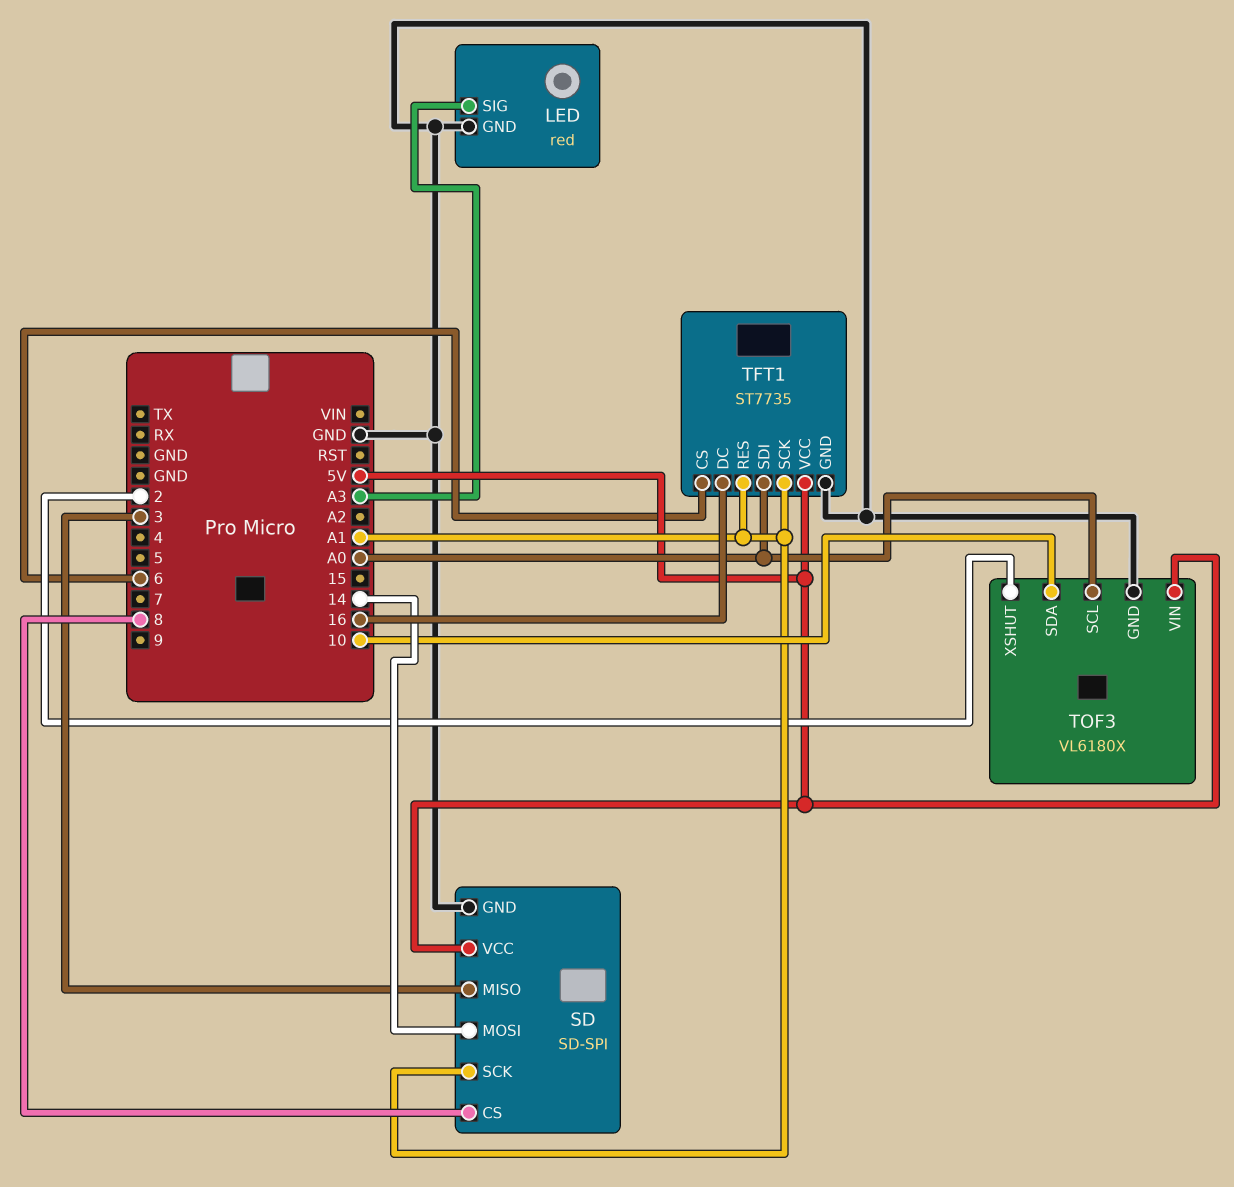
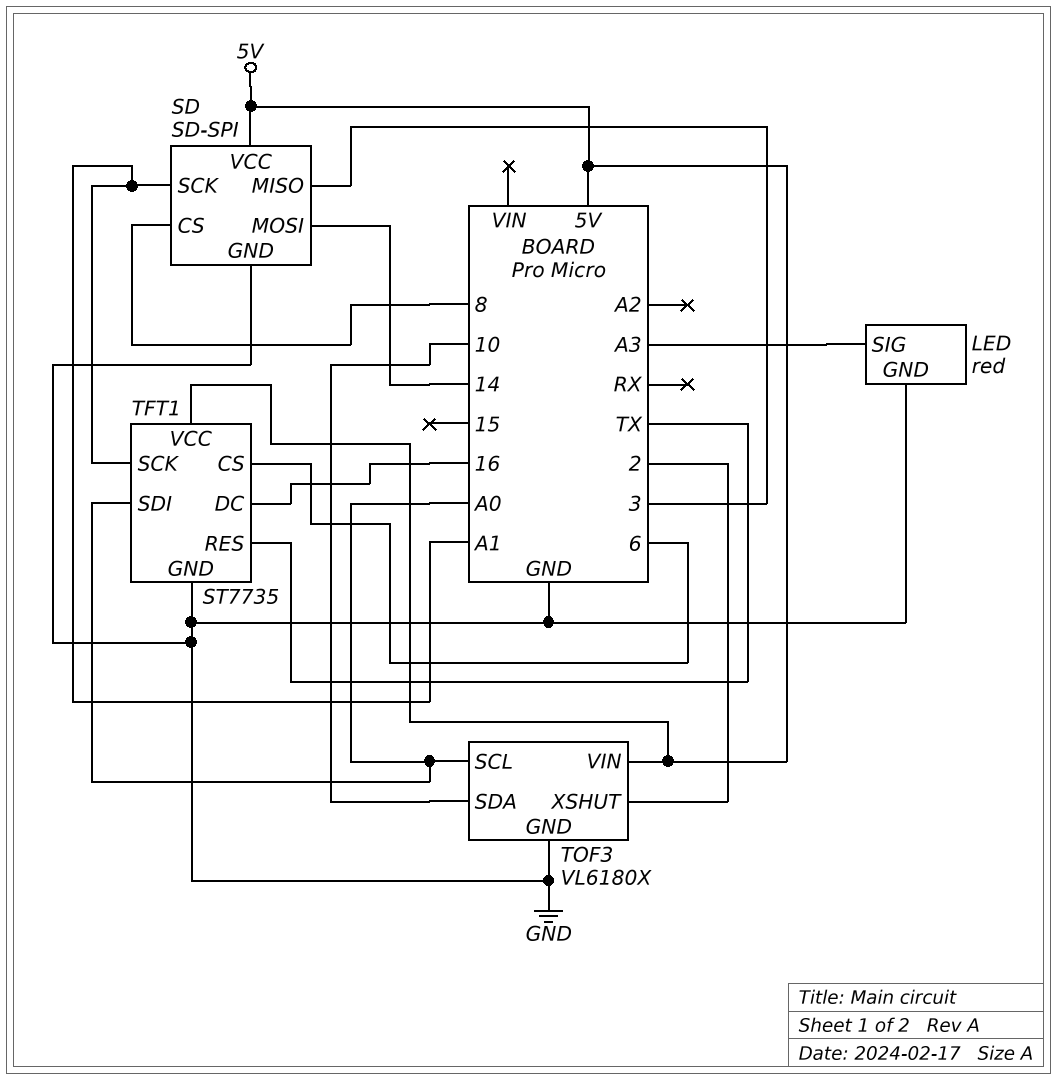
TFT1 pin RES: A1 -> TX

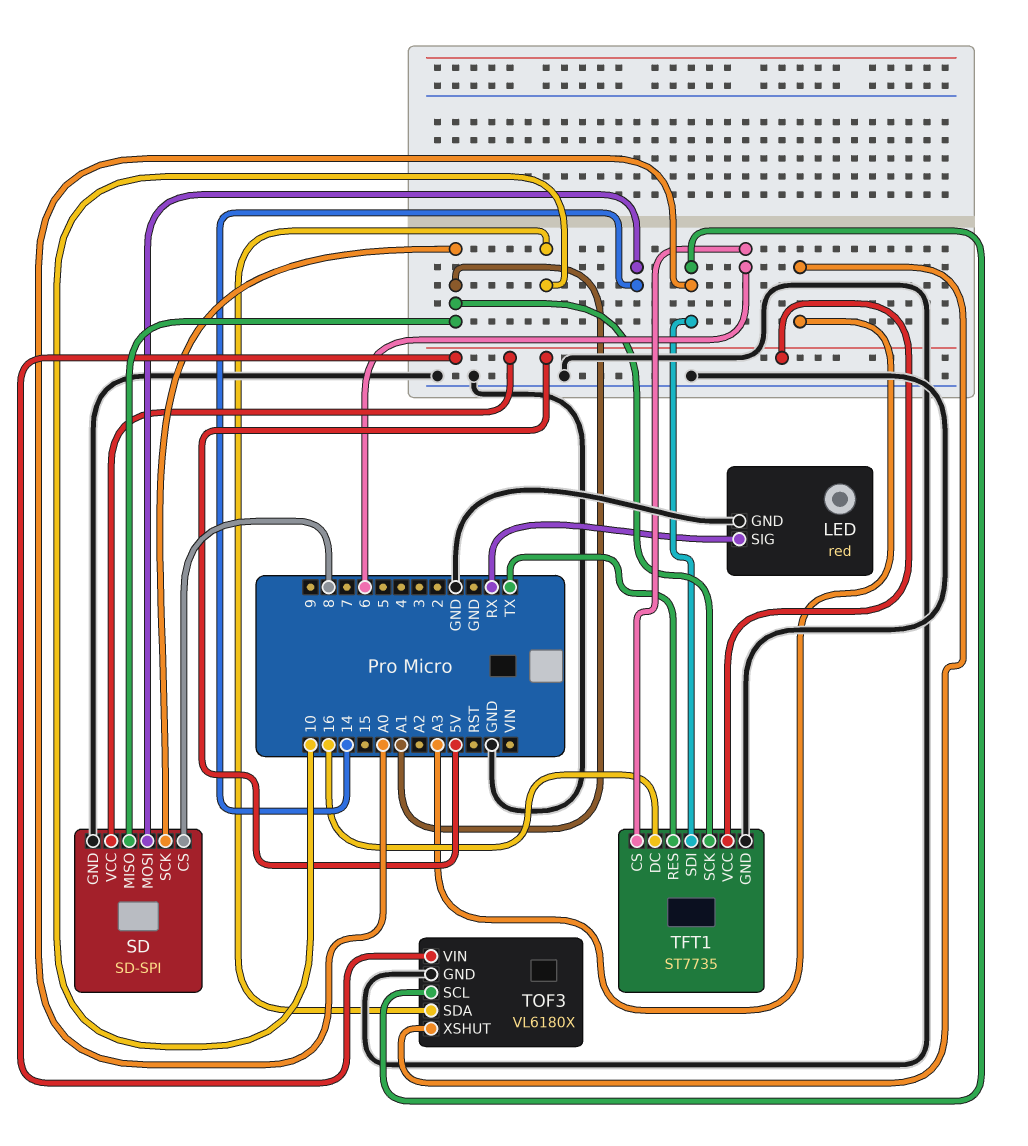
LED pin SIG: A3 -> RX
SD pin MISO: 3 -> A1
TOF3 pin XSHUT: 2 -> A3

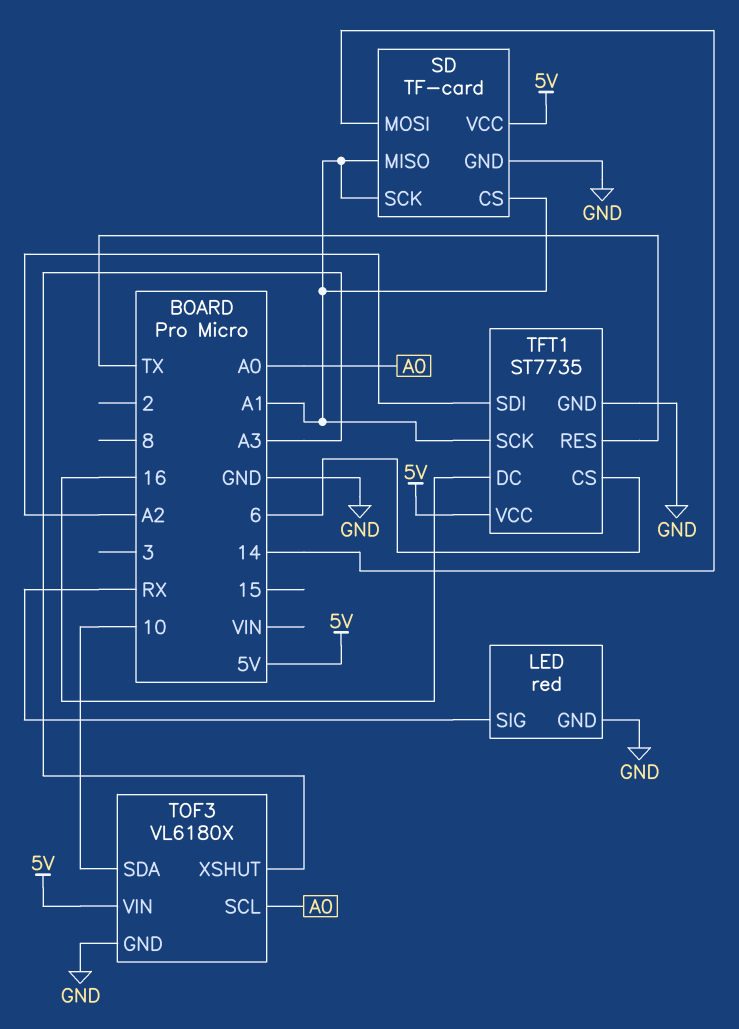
SD: SD-SPI -> TF-card
SD pin CS: 8 -> A1
TFT1 pin SDI: A0 -> A2

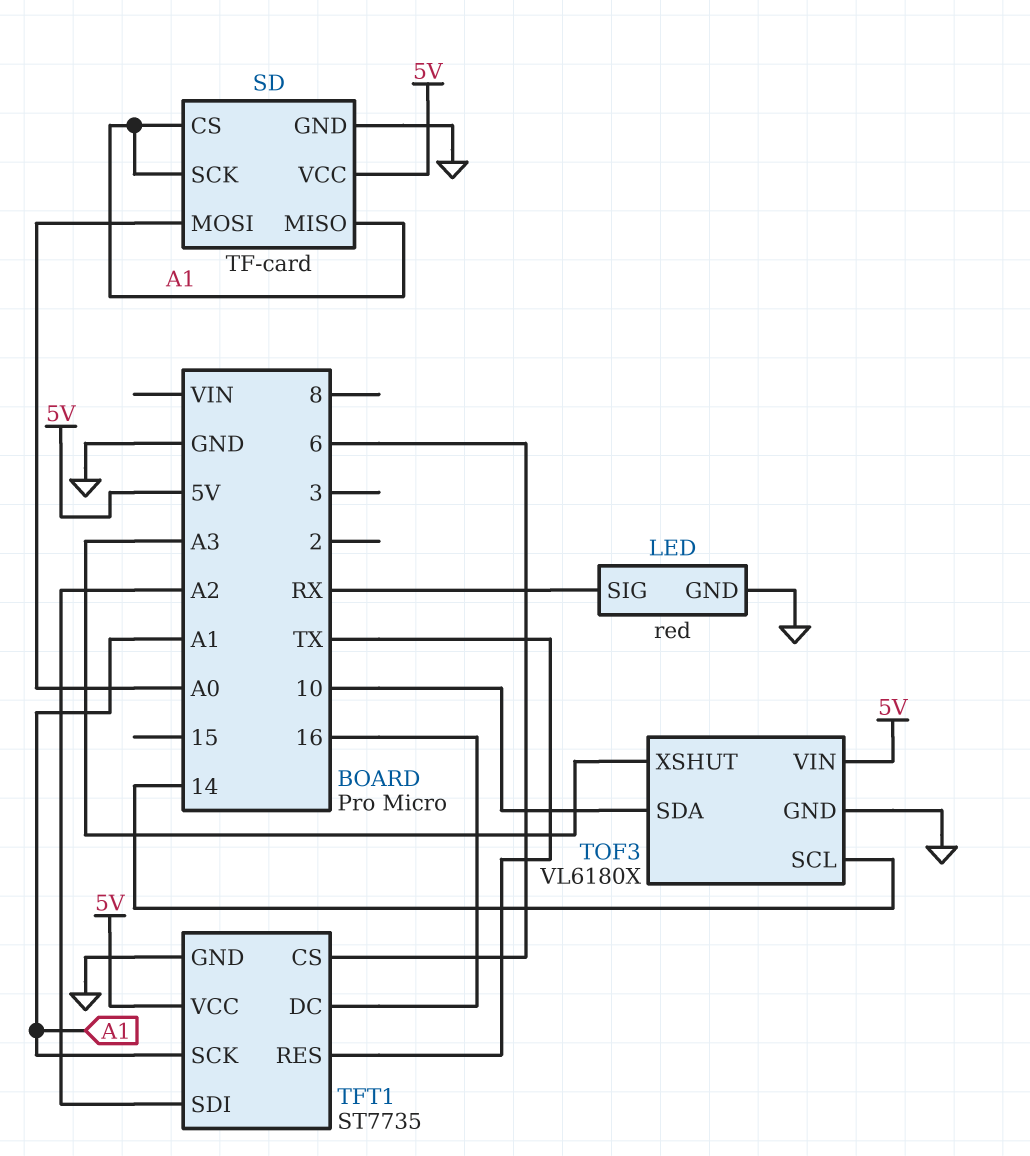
SD pin MOSI: 14 -> A0
TOF3 pin SCL: A0 -> 14

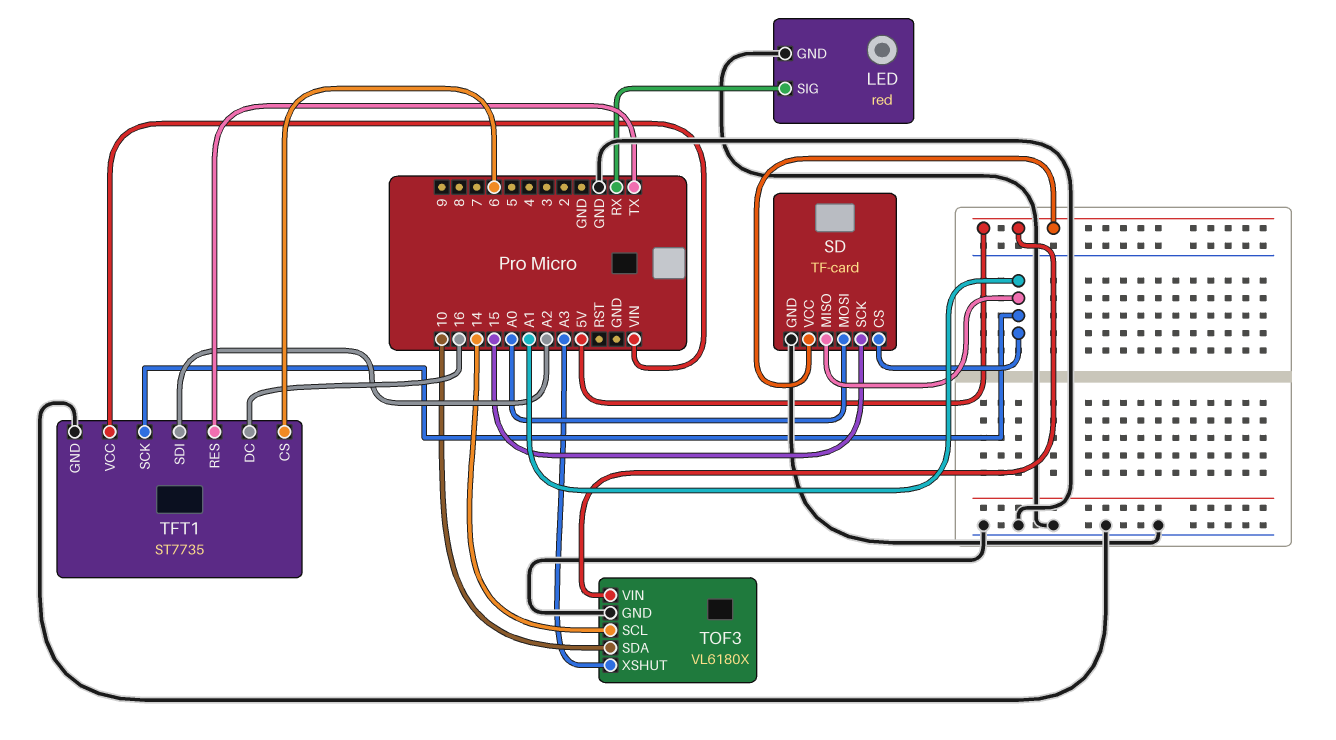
SD pin SCK: A1 -> 15
TFT1 pin VCC: 5V -> VIN

